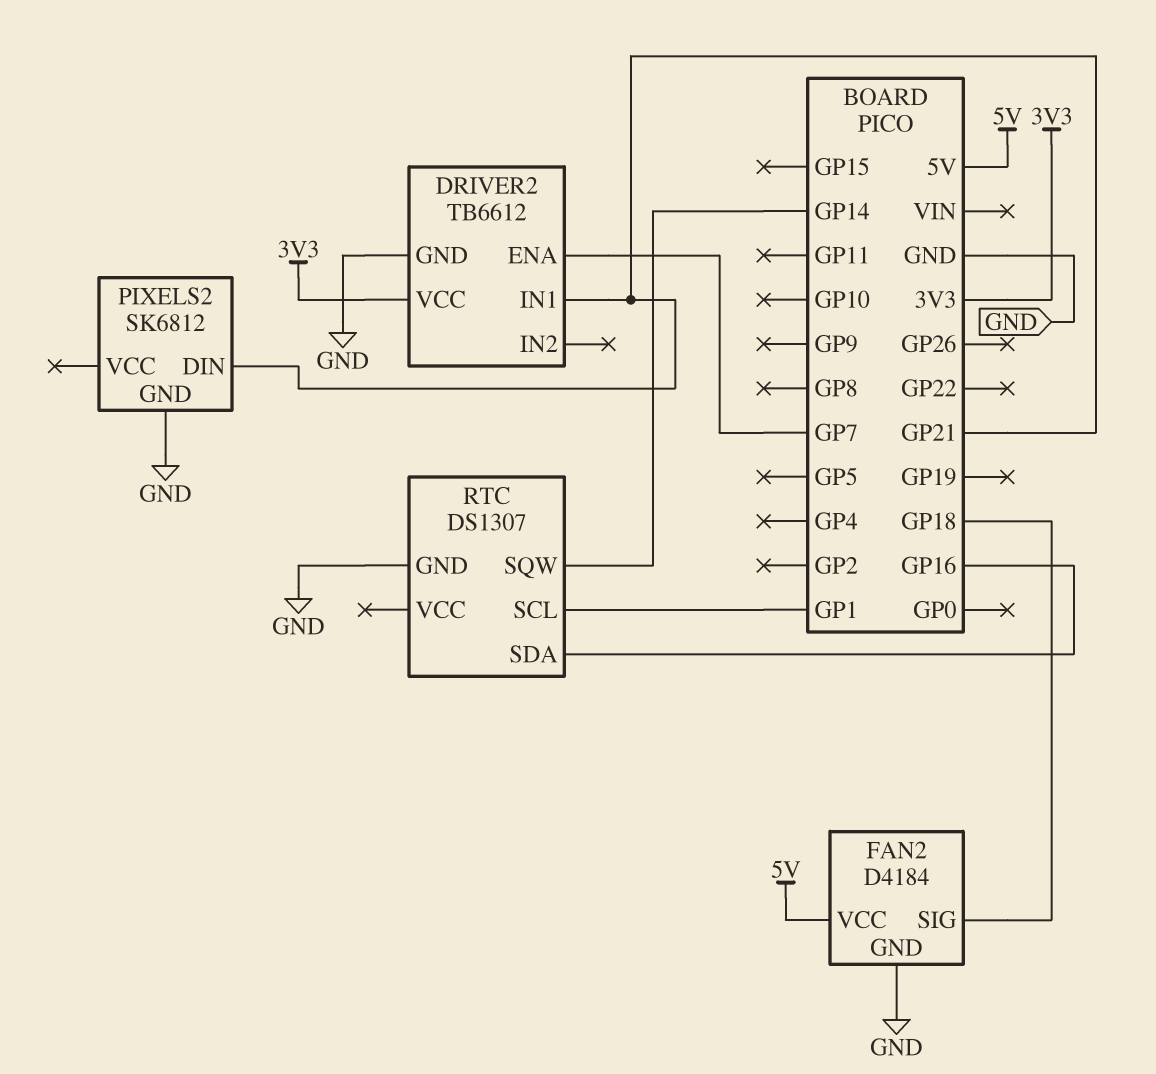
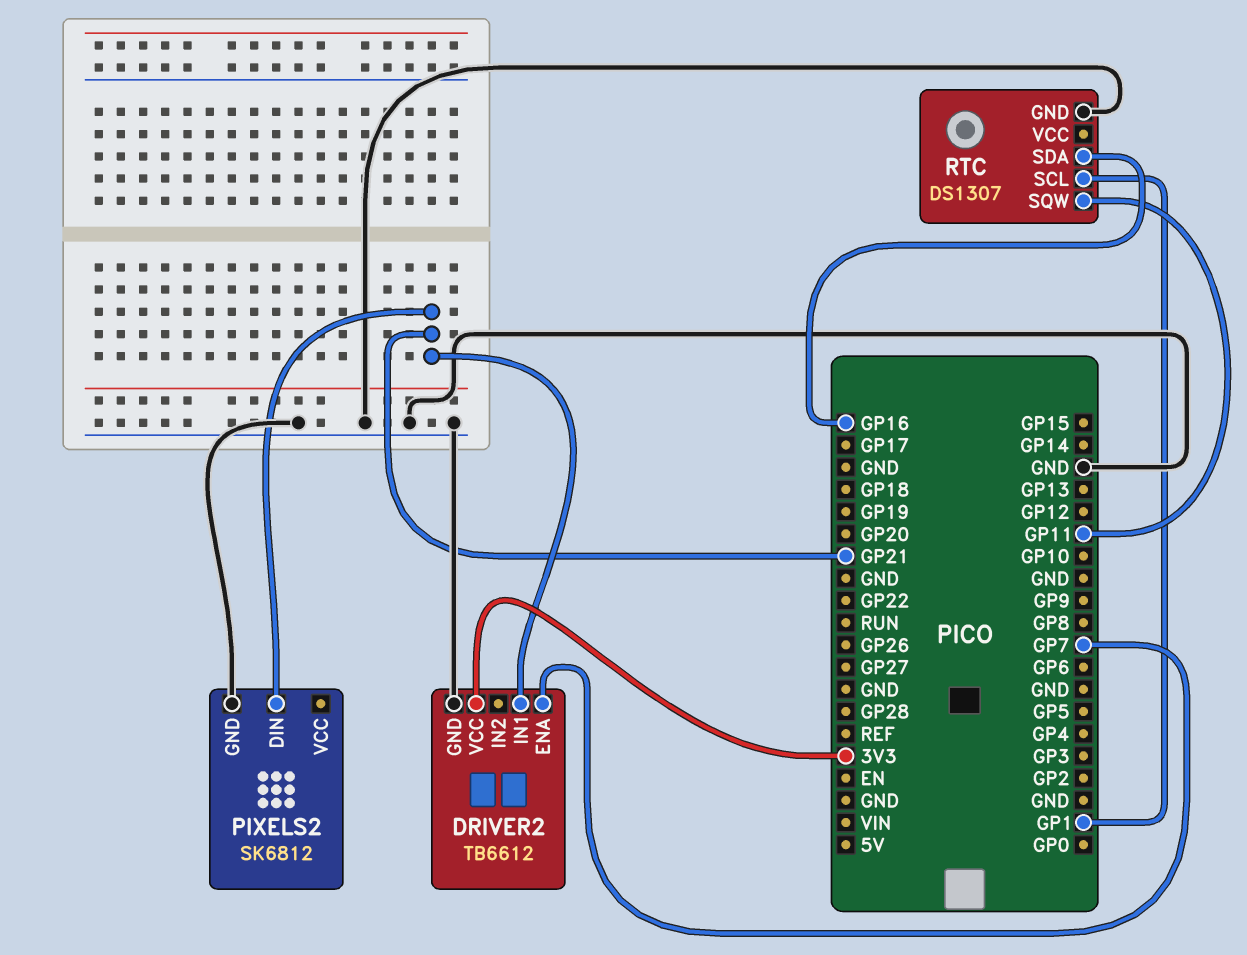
FAN2: D4184 -> none
FAN2 pin GND: GND -> none
FAN2 pin SIG: GP18 -> none
FAN2 pin VCC: 5V -> none
RTC pin SQW: GP14 -> GP11

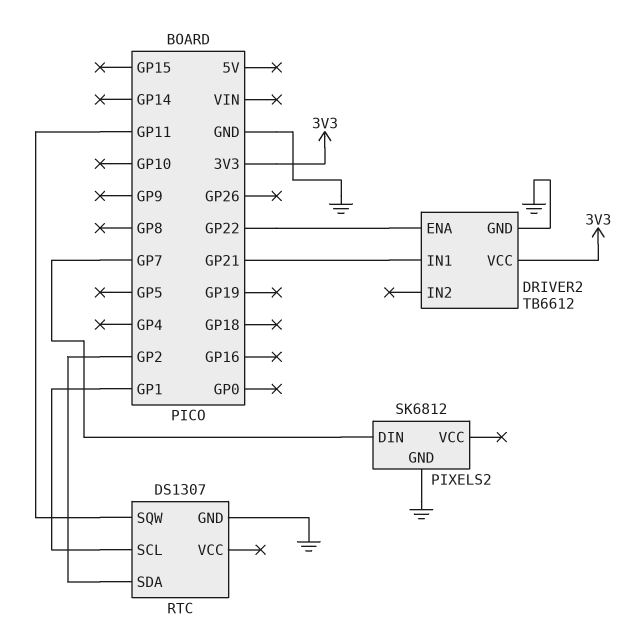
DRIVER2 pin ENA: GP7 -> GP22
PIXELS2 pin DIN: GP21 -> GP7
RTC pin SDA: GP16 -> GP2

